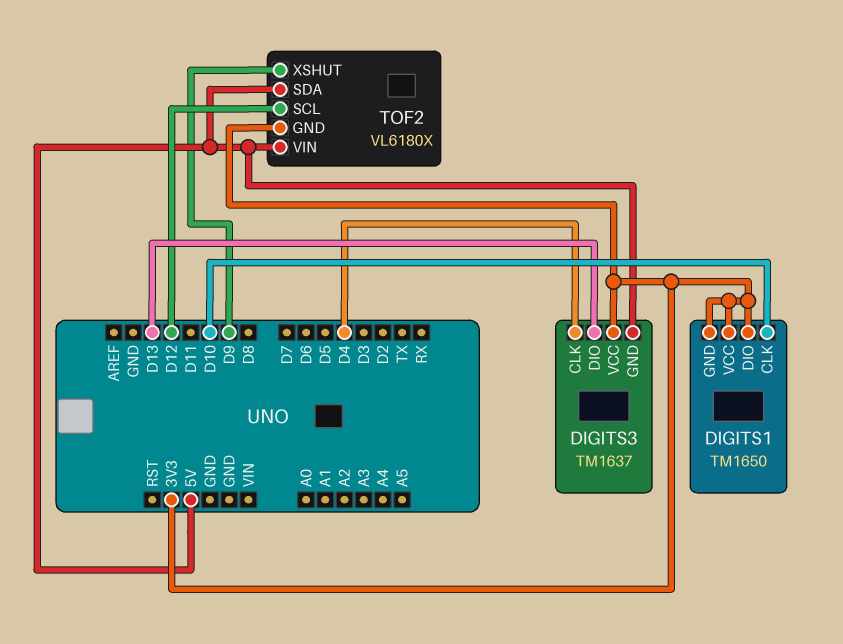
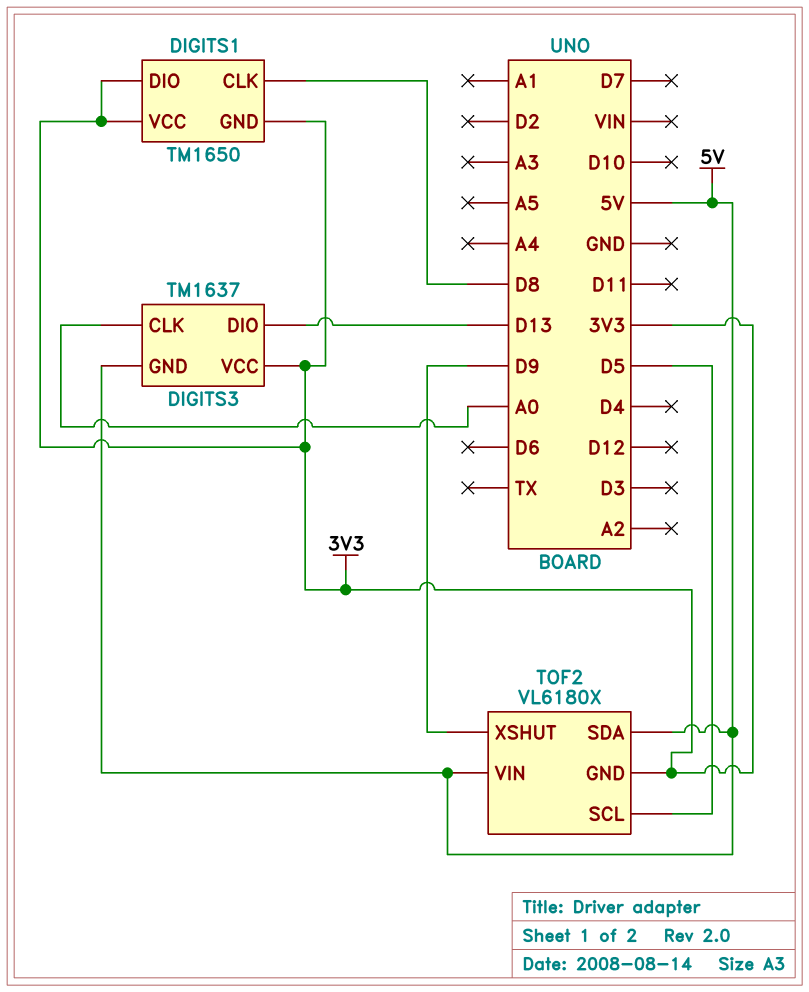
DIGITS1 pin CLK: D10 -> D8
DIGITS3 pin CLK: D4 -> A0
TOF2 pin SCL: D12 -> D5

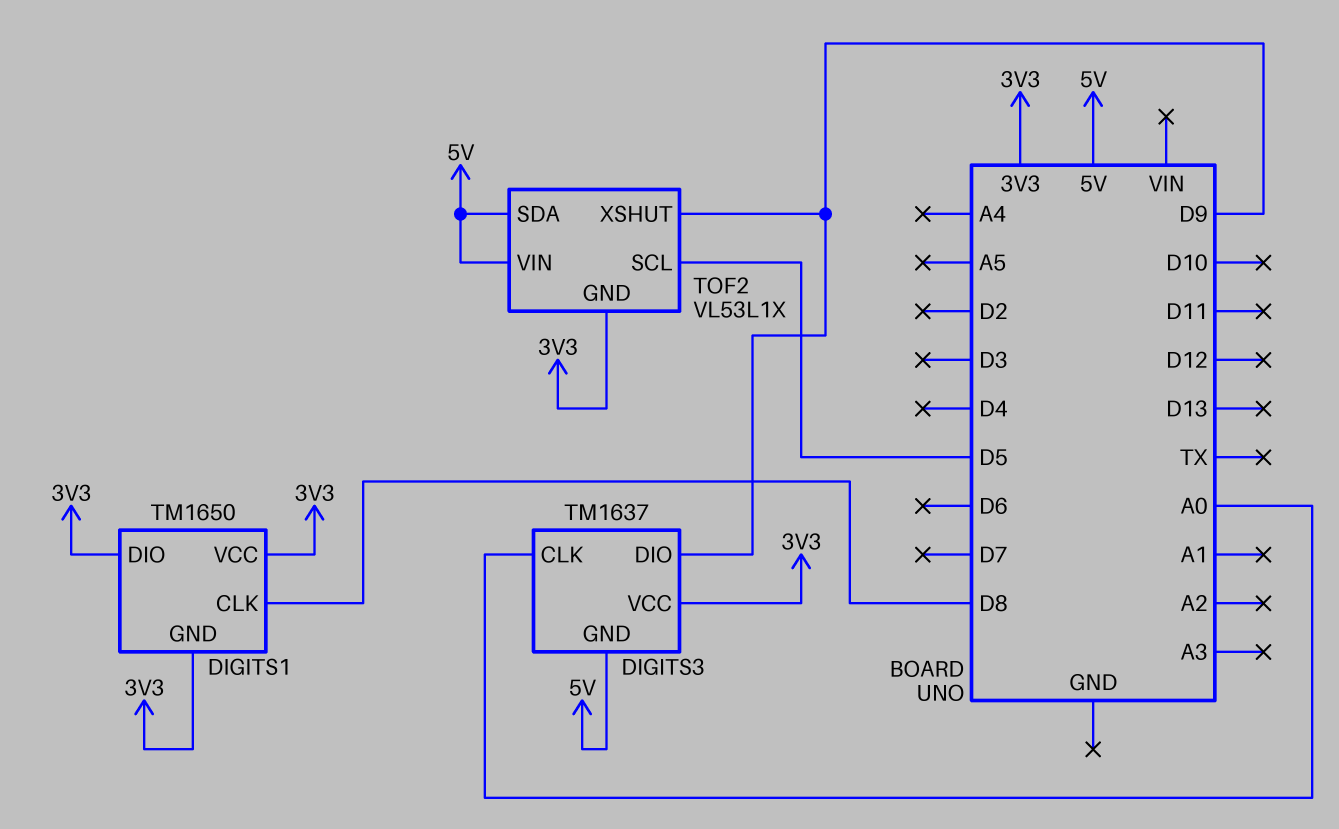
DIGITS3 pin DIO: D13 -> D9
TOF2: VL6180X -> VL53L1X

